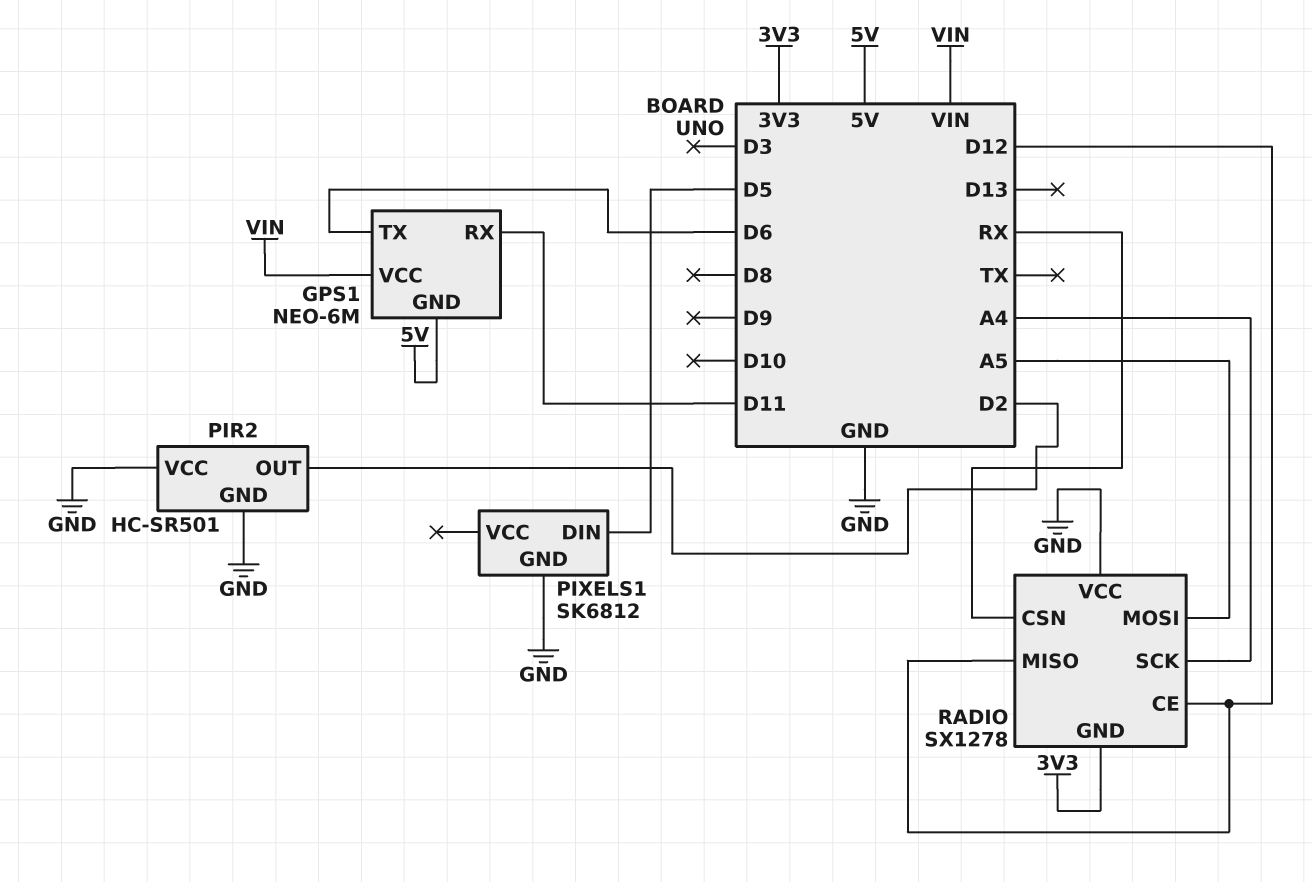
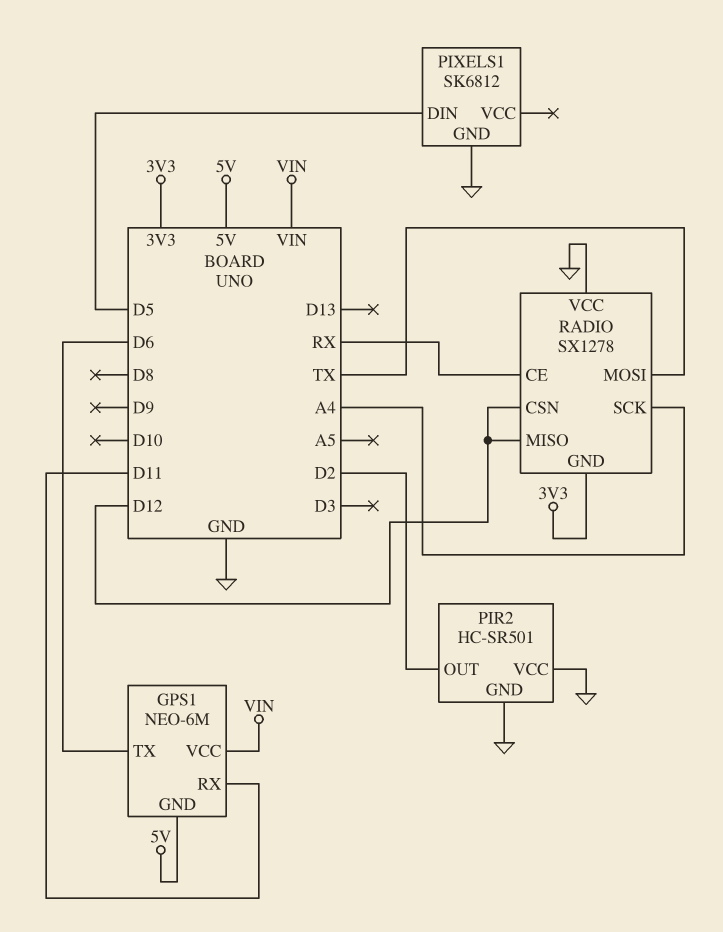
RADIO pin CE: D12 -> RX
RADIO pin CSN: RX -> D12
RADIO pin MOSI: A5 -> TX

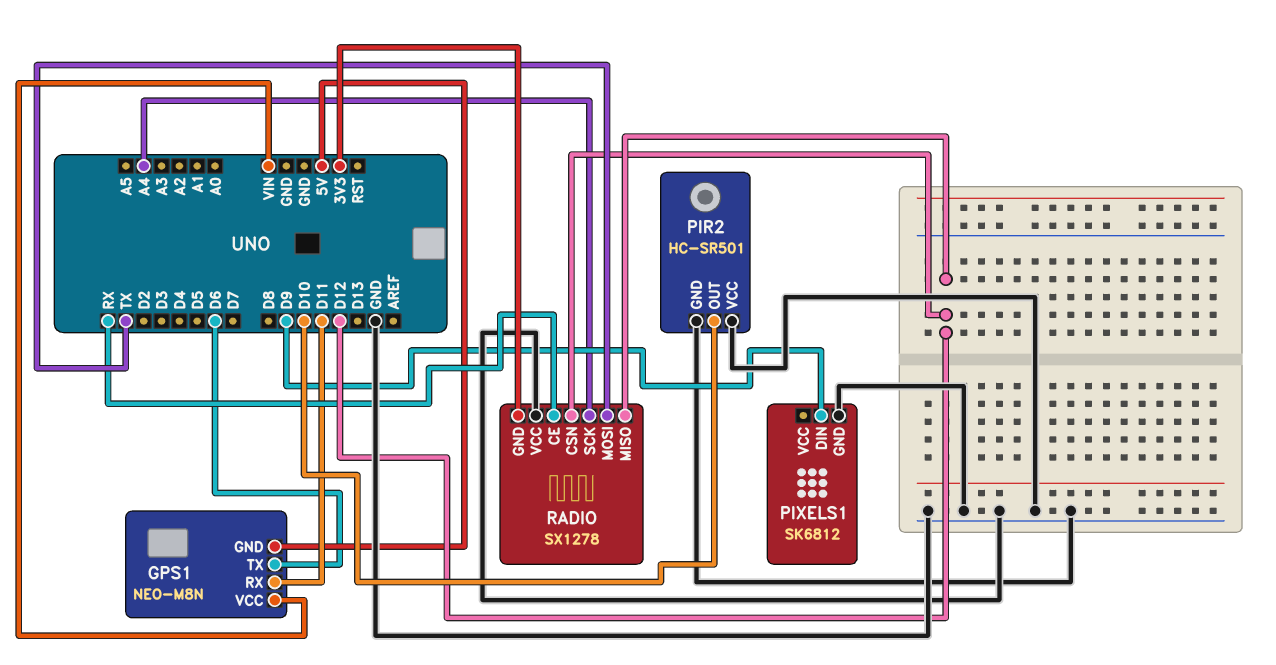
GPS1: NEO-6M -> NEO-M8N
PIR2 pin OUT: D2 -> D10
PIXELS1 pin DIN: D5 -> D9

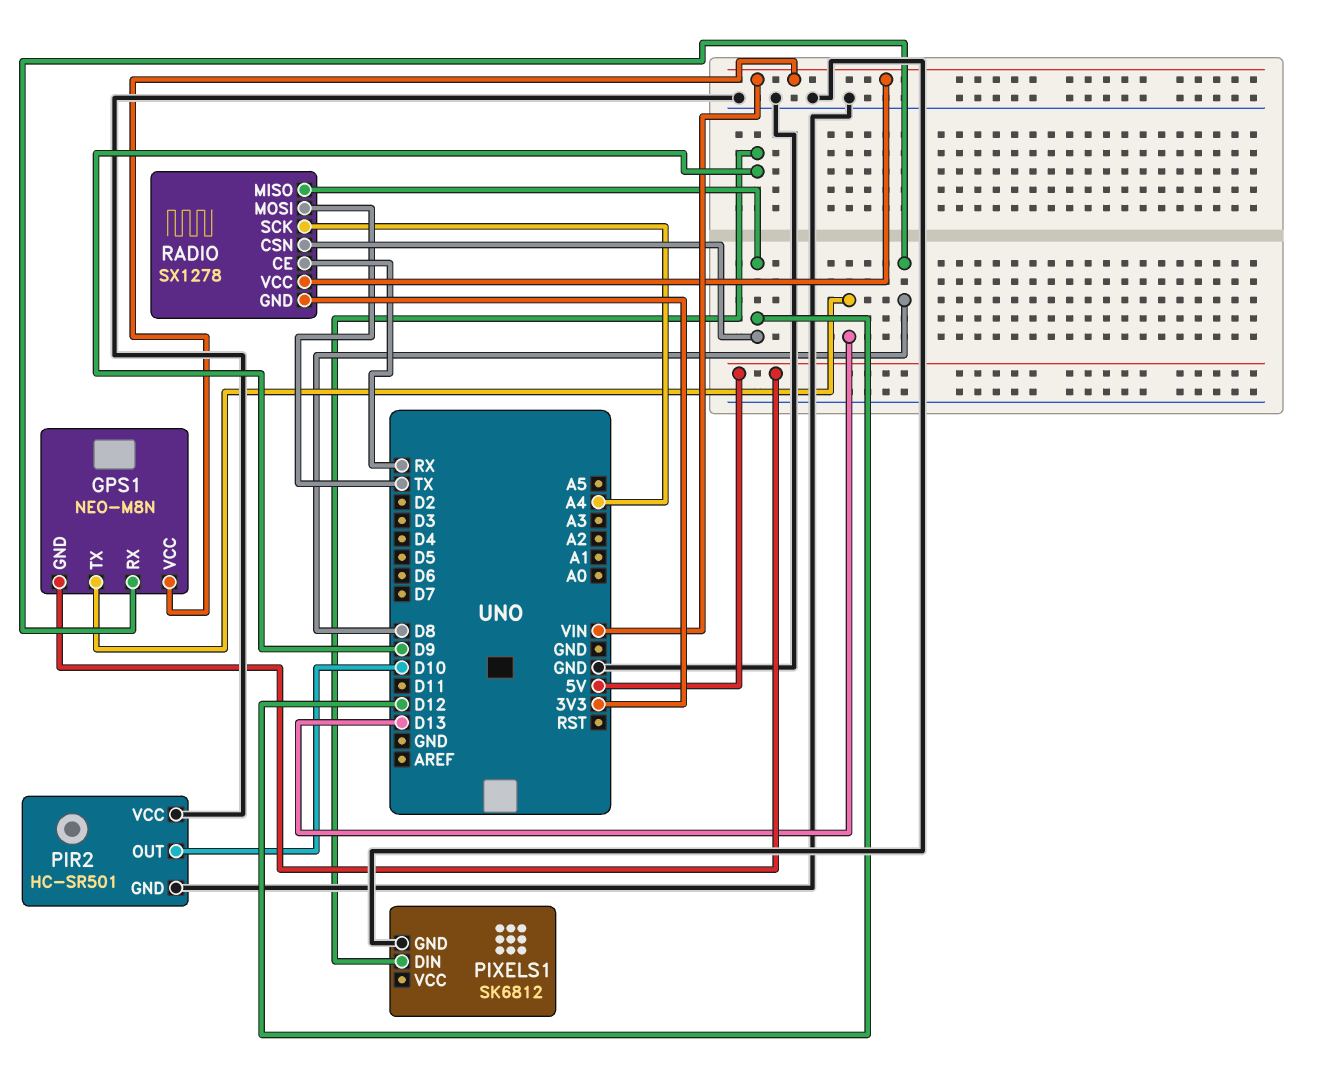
GPS1 pin RX: D11 -> D8
GPS1 pin TX: D6 -> D13
RADIO pin VCC: GND -> VIN

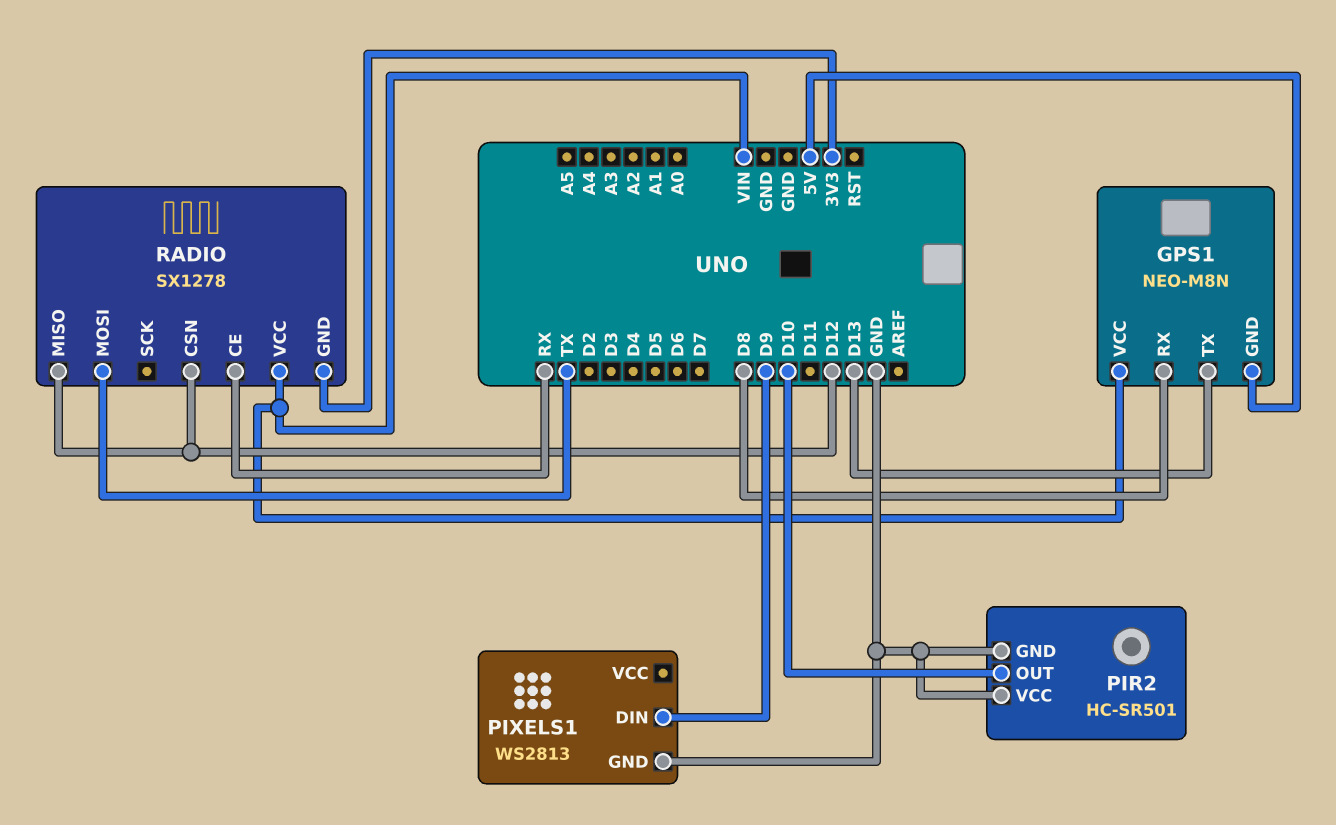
PIXELS1: SK6812 -> WS2813
RADIO pin SCK: A4 -> none

